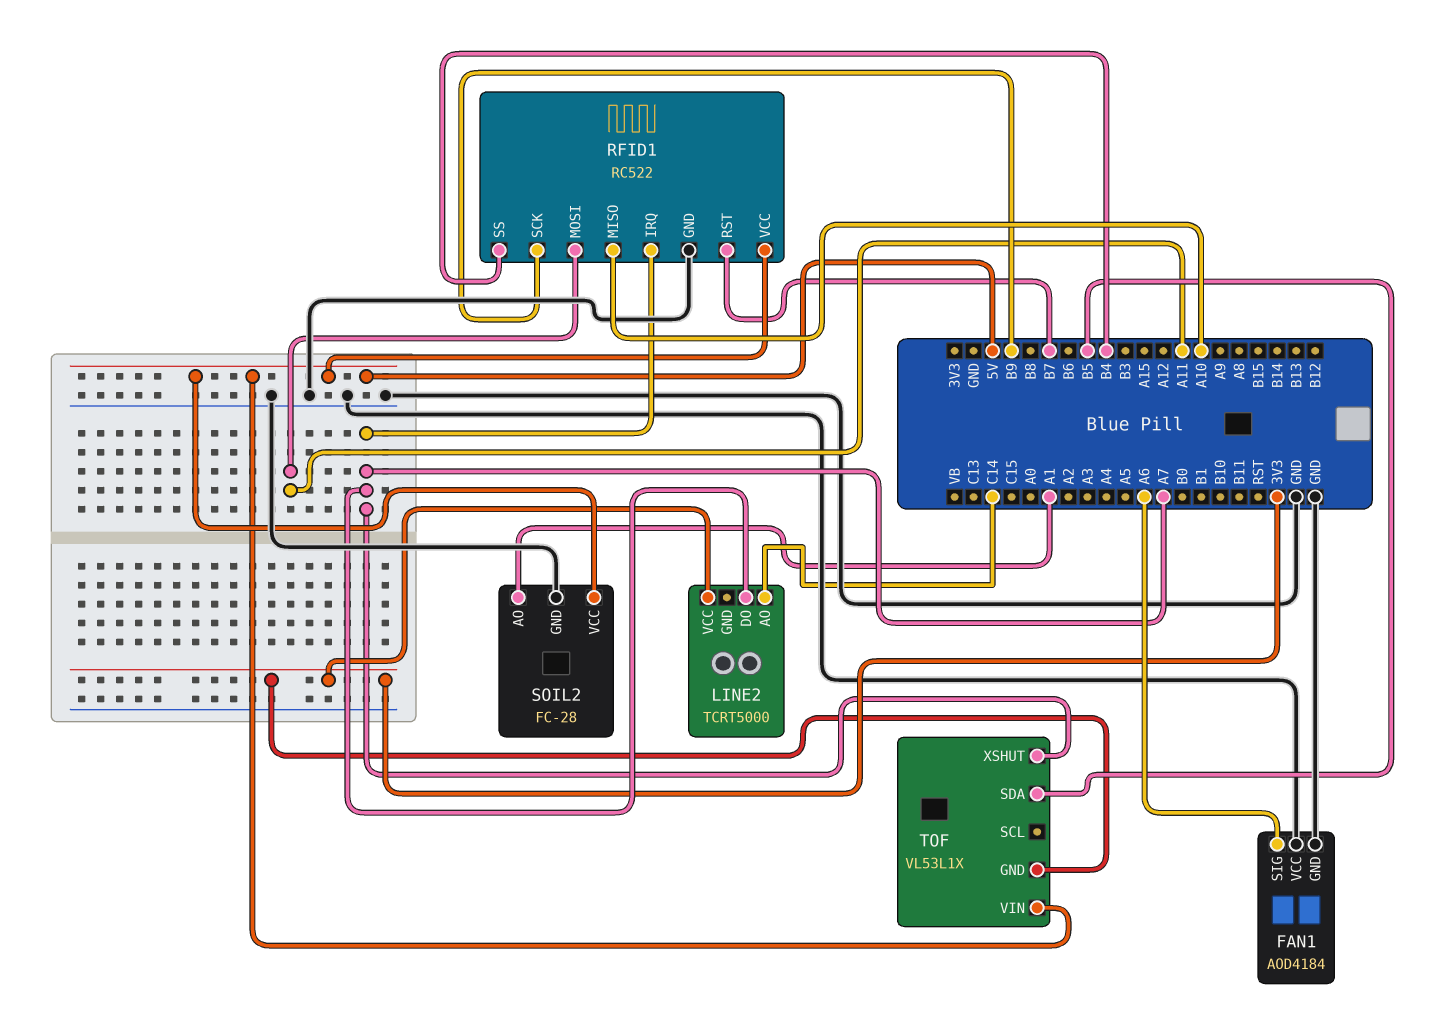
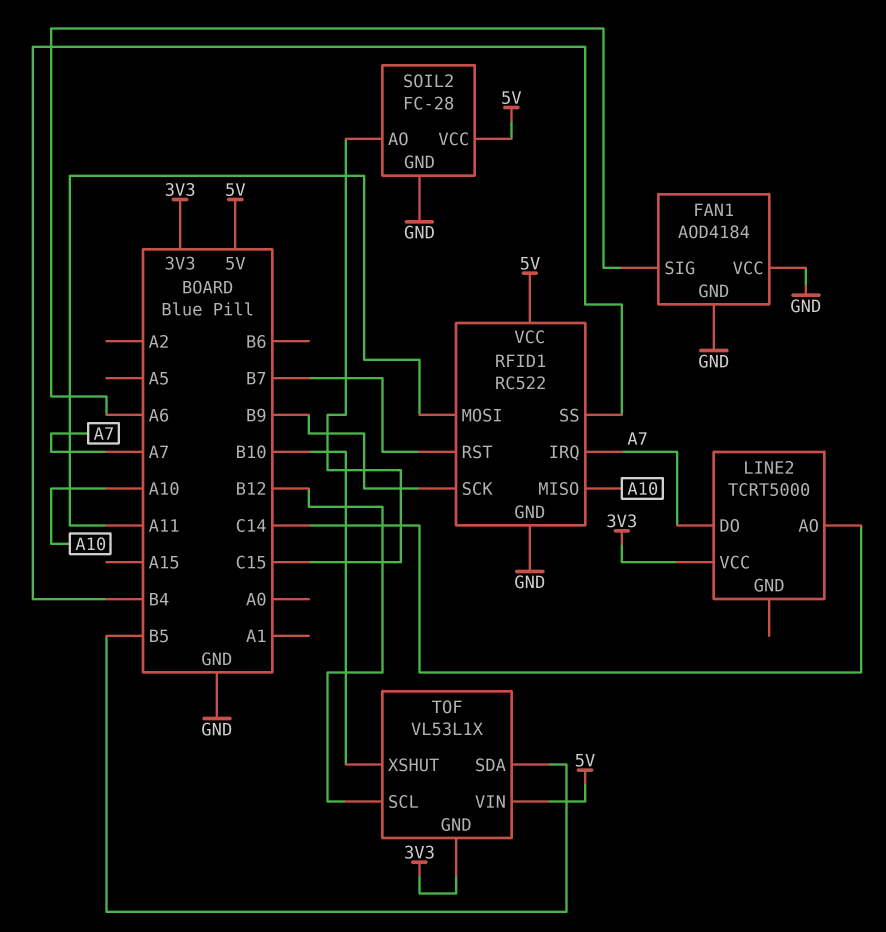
SOIL2 pin AO: A1 -> C15
TOF pin SCL: none -> B12
TOF pin XSHUT: A7 -> B10

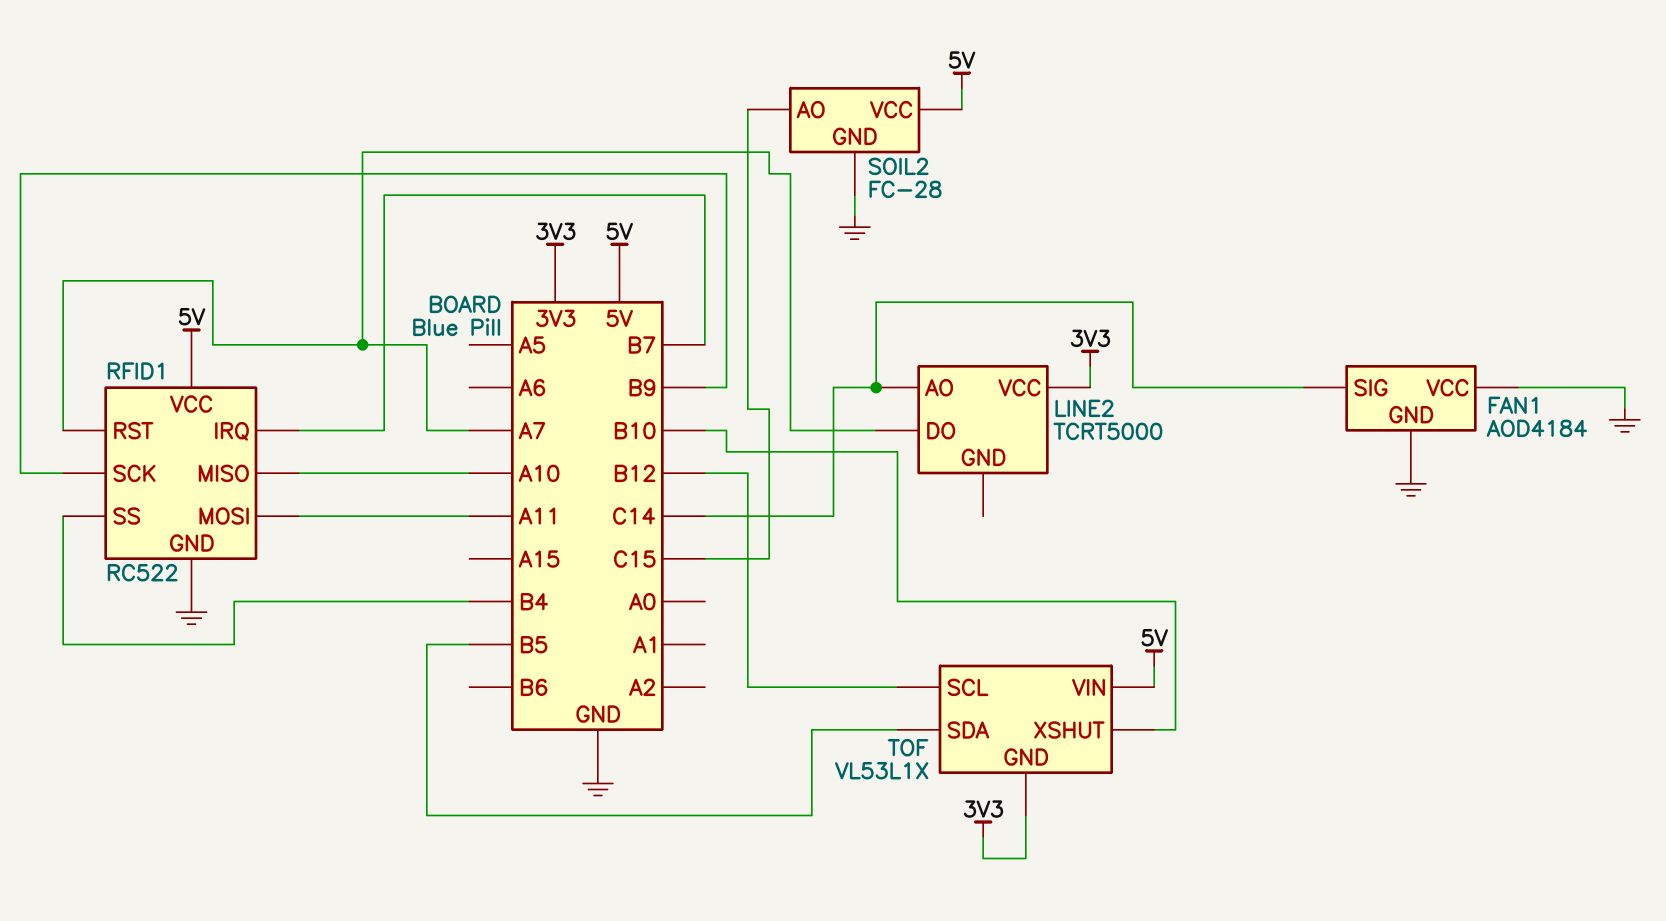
FAN1 pin SIG: A6 -> C14
RFID1 pin IRQ: A7 -> B7
RFID1 pin RST: B7 -> A7

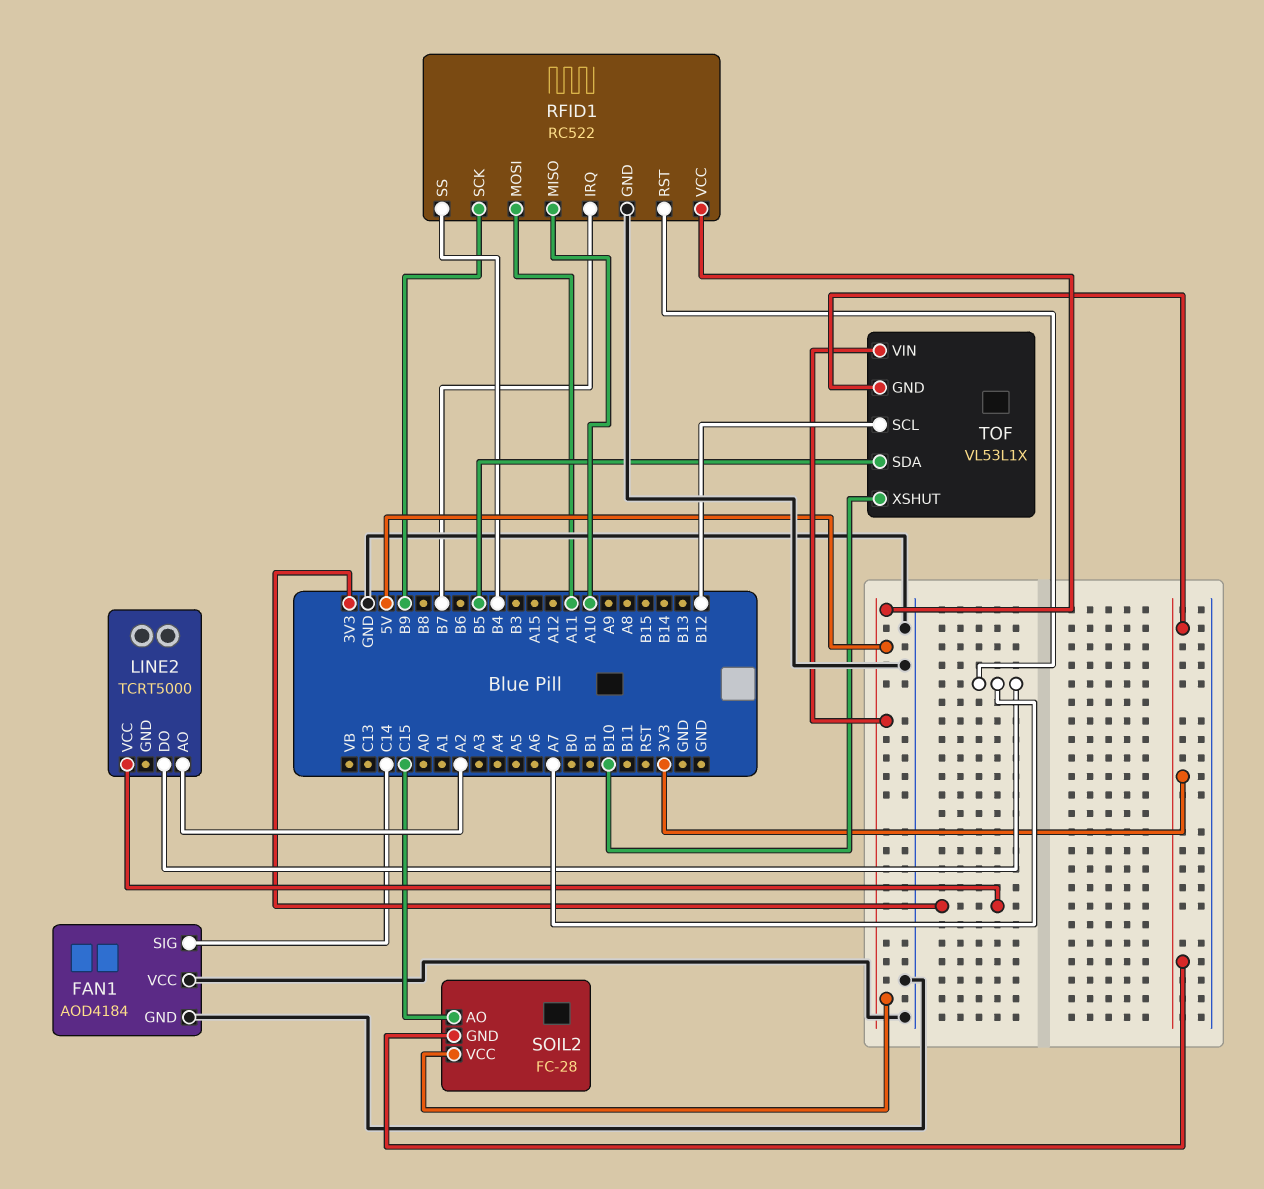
LINE2 pin AO: C14 -> A2
SOIL2 pin GND: GND -> 3V3

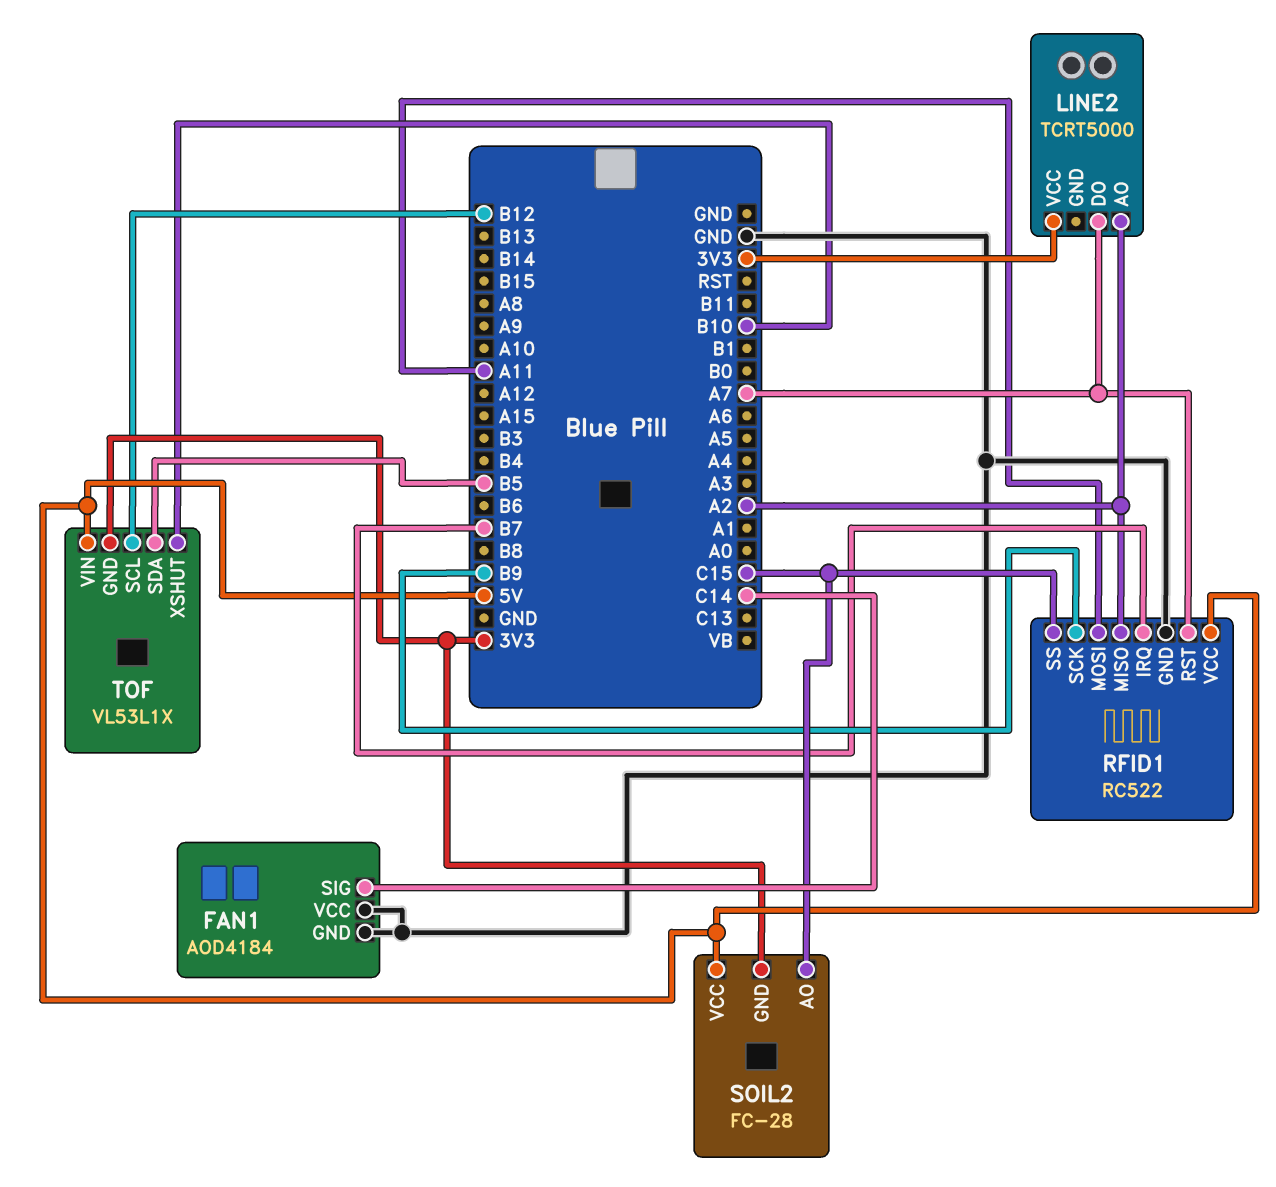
RFID1 pin MISO: A10 -> A2
RFID1 pin SS: B4 -> C15

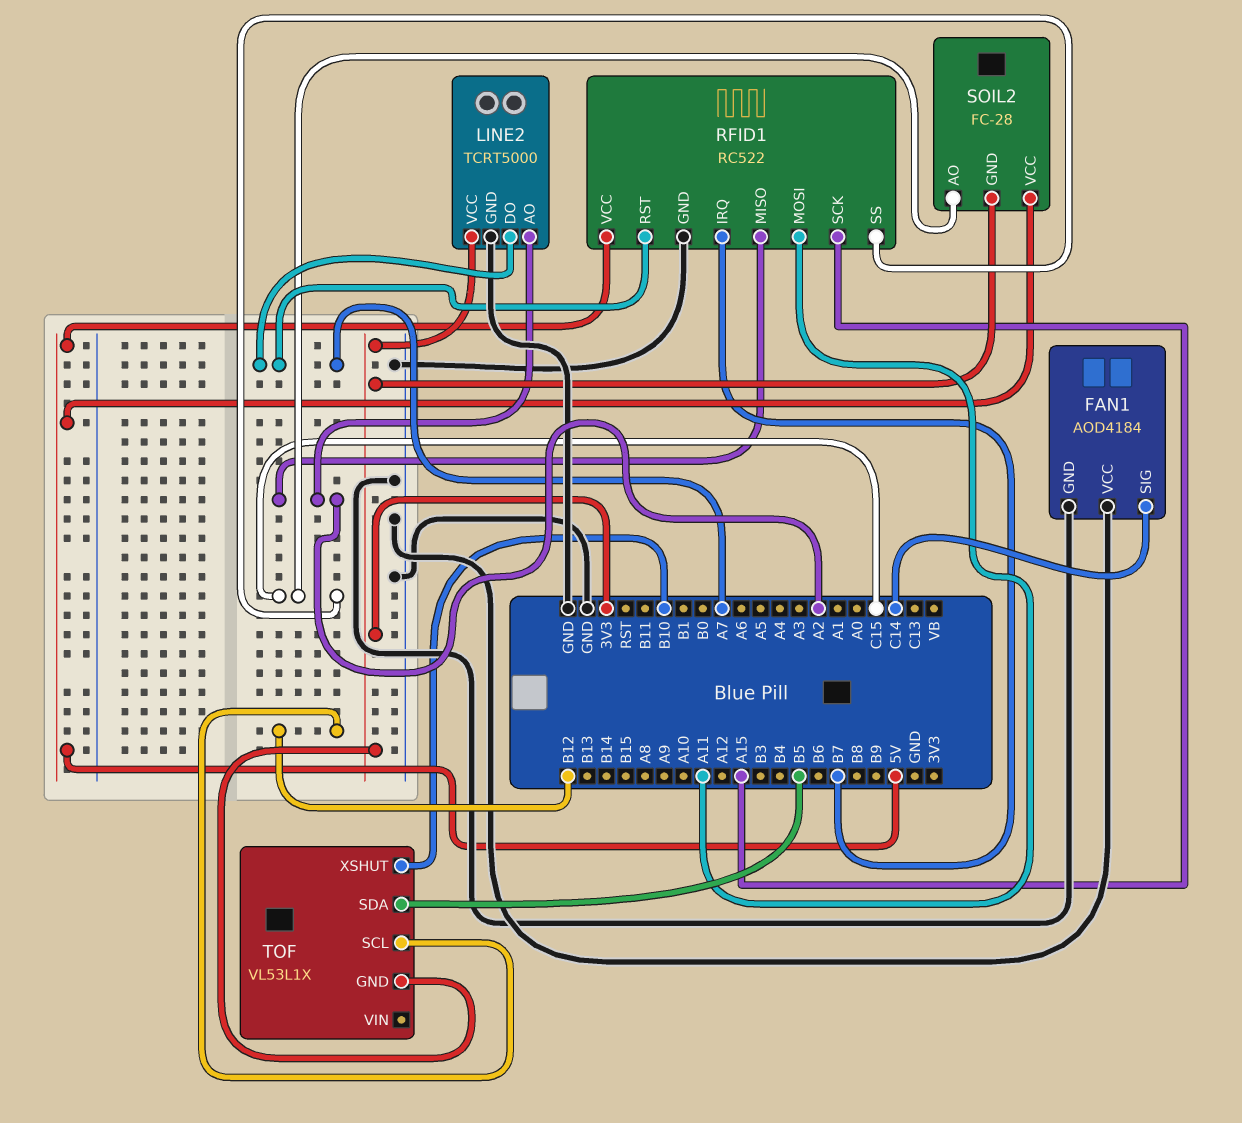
LINE2 pin GND: none -> GND
RFID1 pin SCK: B9 -> A15
TOF pin VIN: 5V -> none

